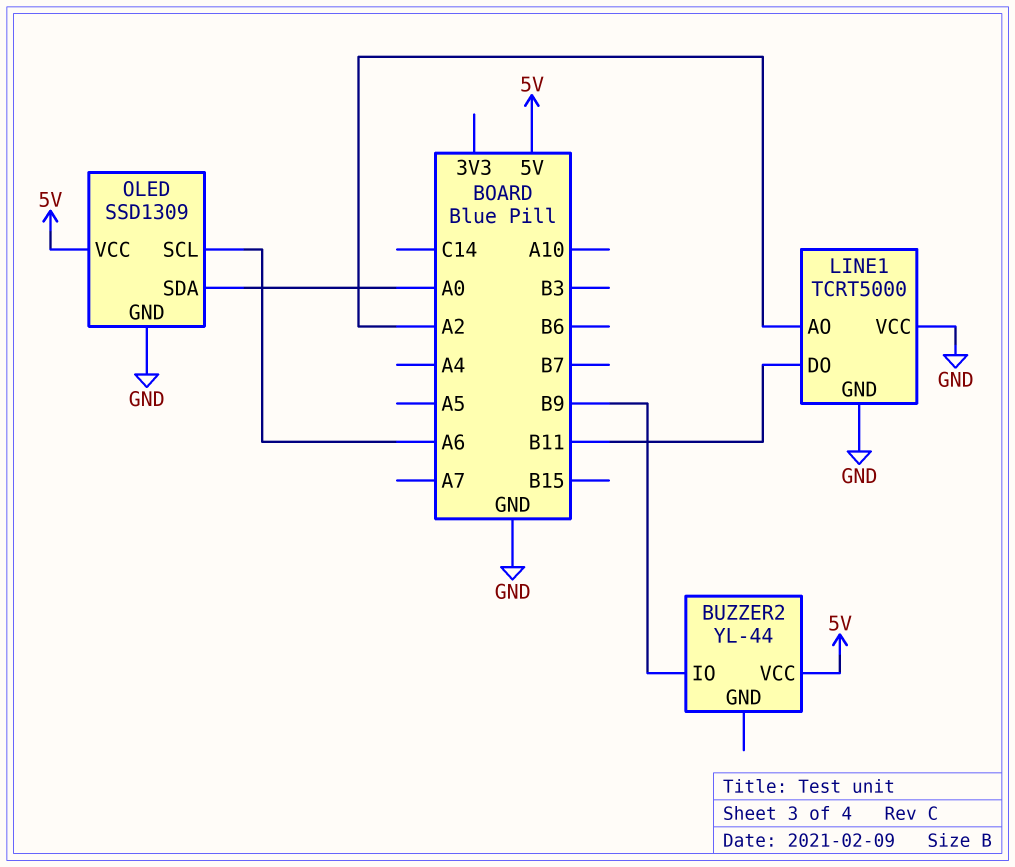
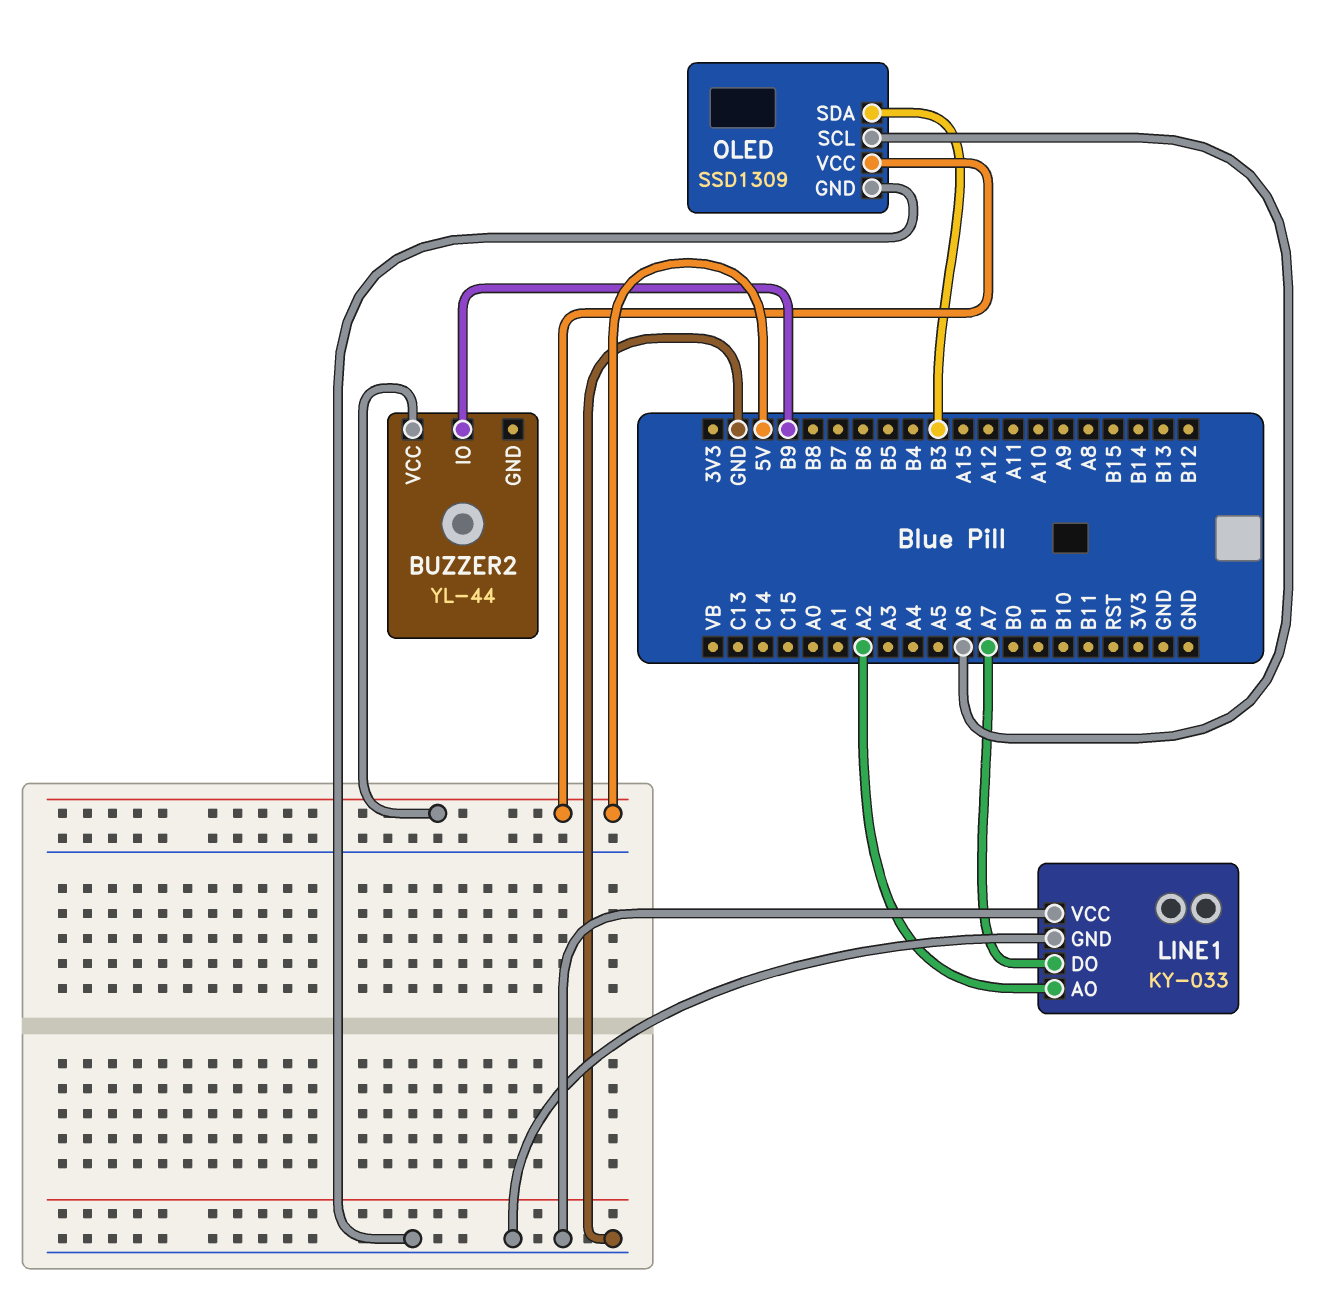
LINE1: TCRT5000 -> KY-033
LINE1 pin DO: B11 -> A7
OLED pin SDA: A0 -> B3

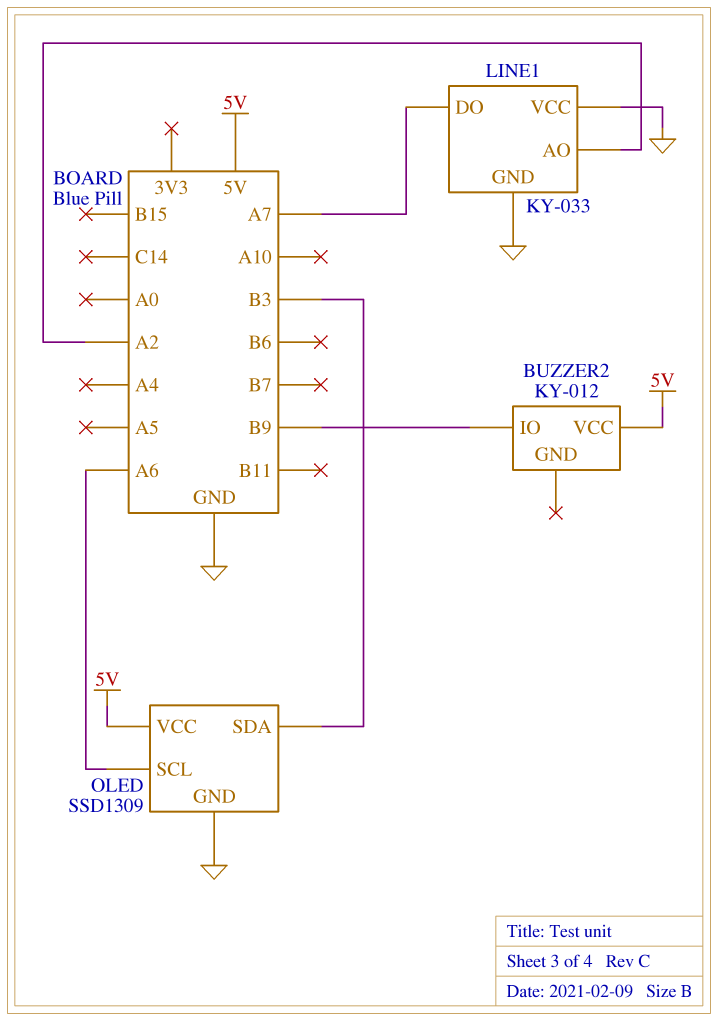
BUZZER2: YL-44 -> KY-012

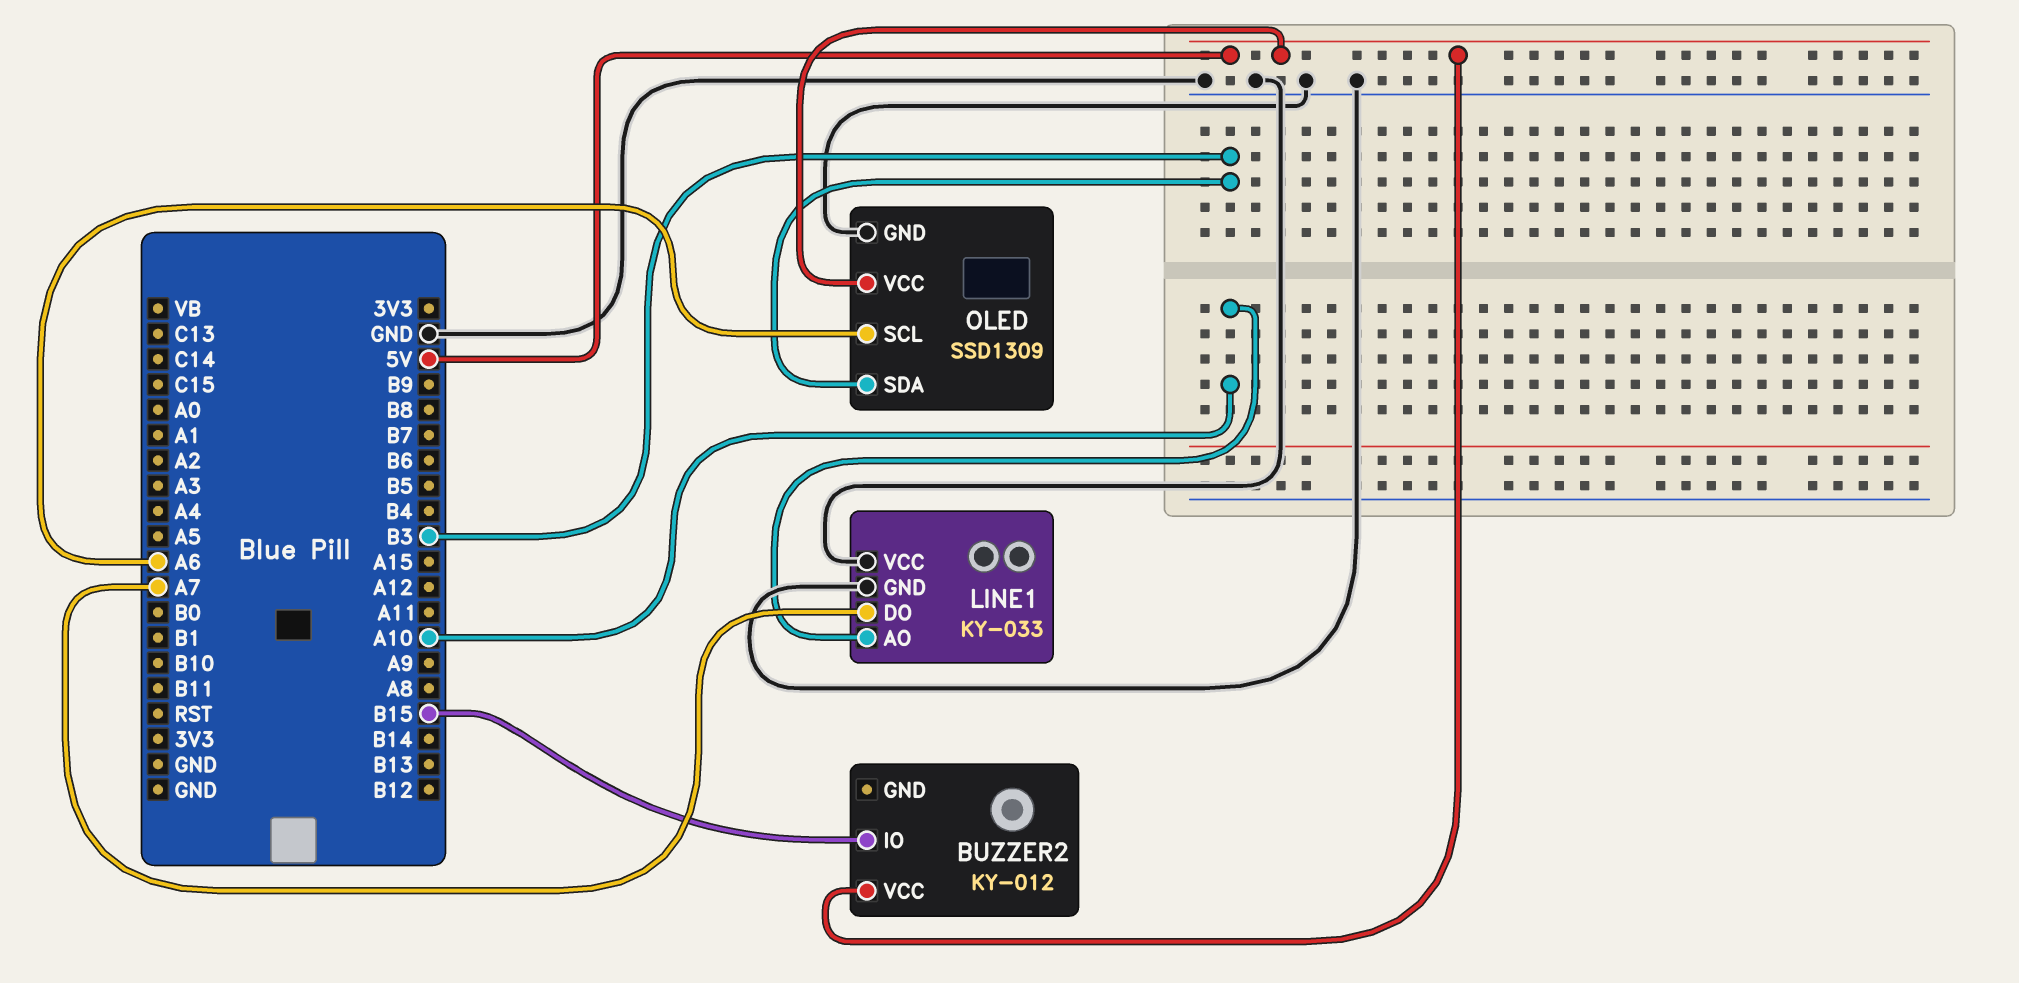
BUZZER2 pin IO: B9 -> B15
LINE1 pin AO: A2 -> A10

